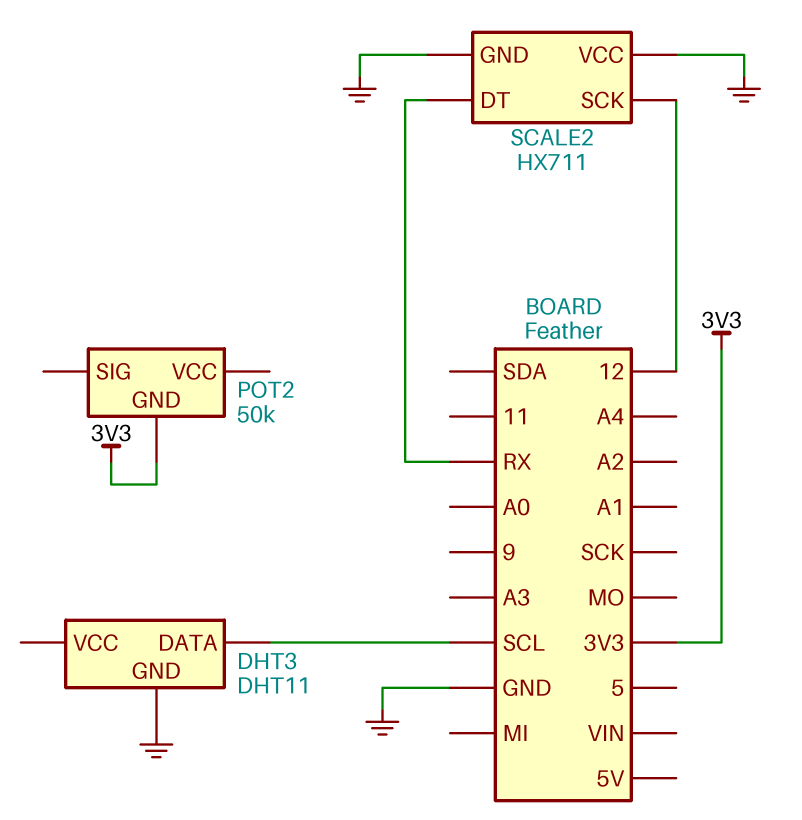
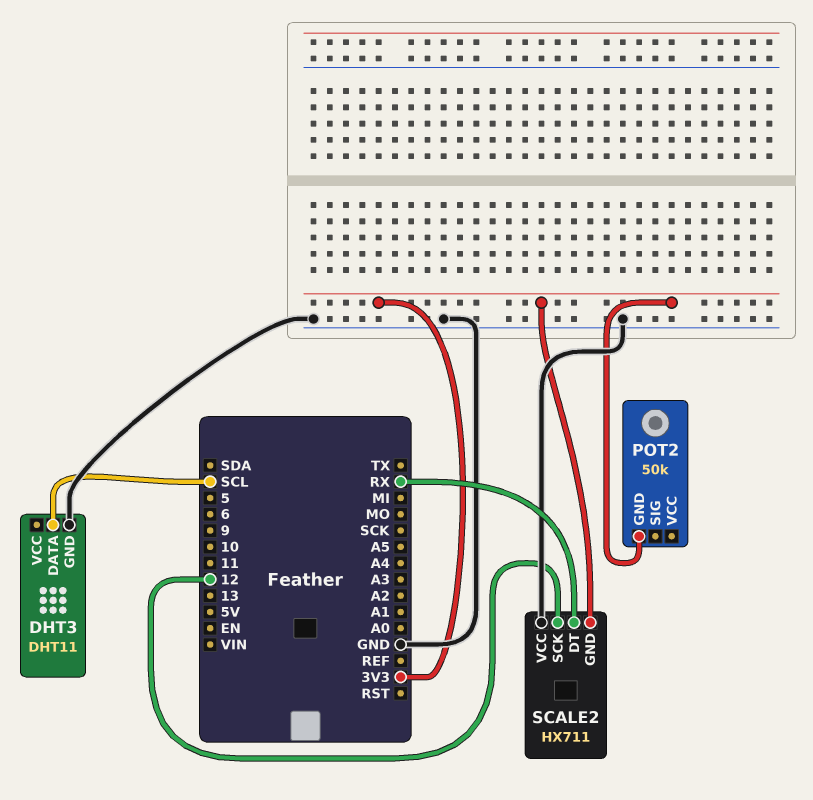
SCALE2 pin GND: GND -> 3V3

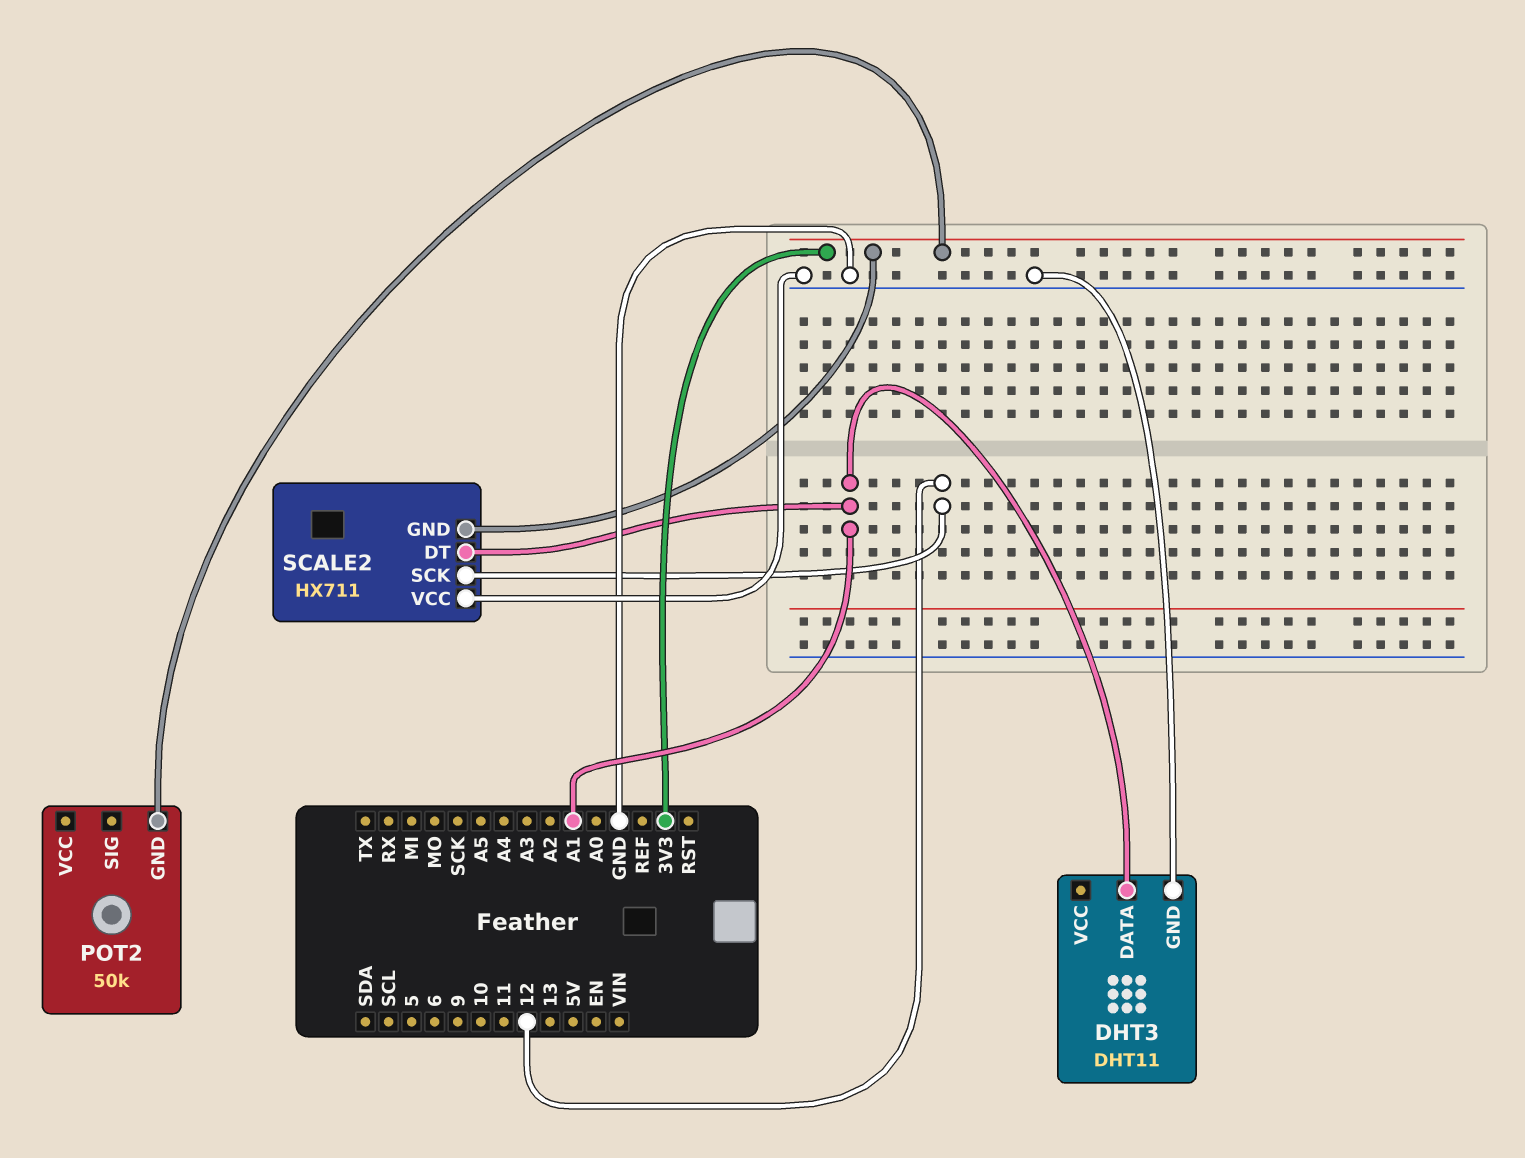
DHT3 pin DATA: SCL -> A1
SCALE2 pin DT: RX -> A1

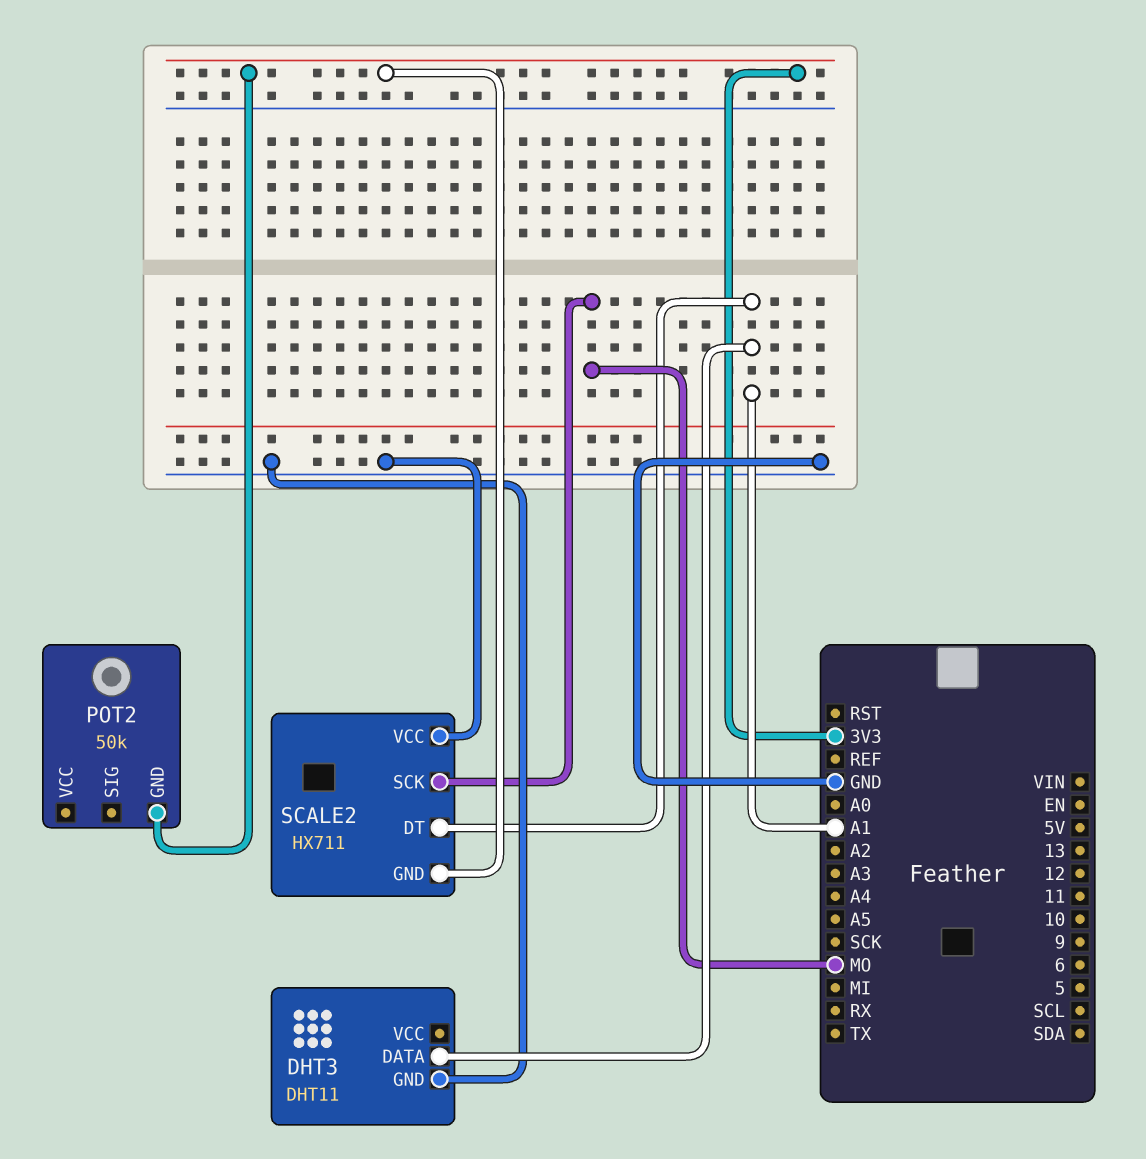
SCALE2 pin SCK: 12 -> MO

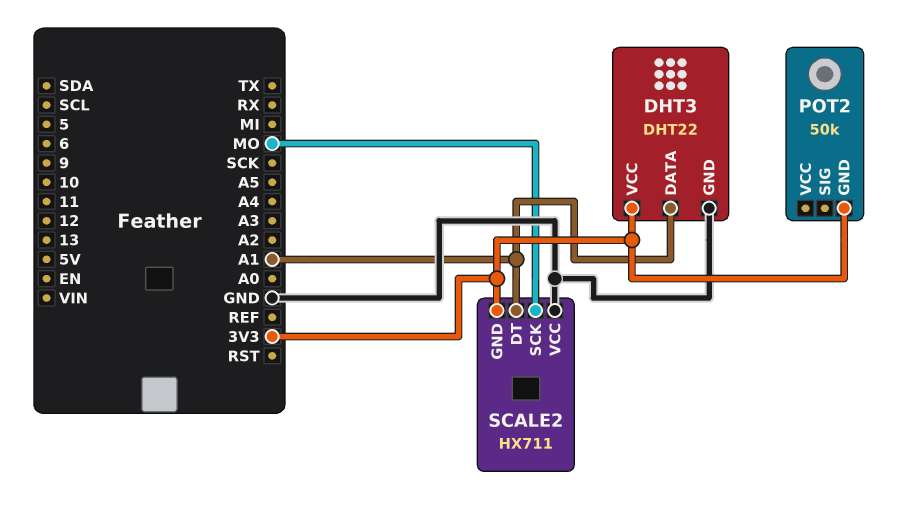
DHT3: DHT11 -> DHT22
DHT3 pin VCC: none -> 3V3

